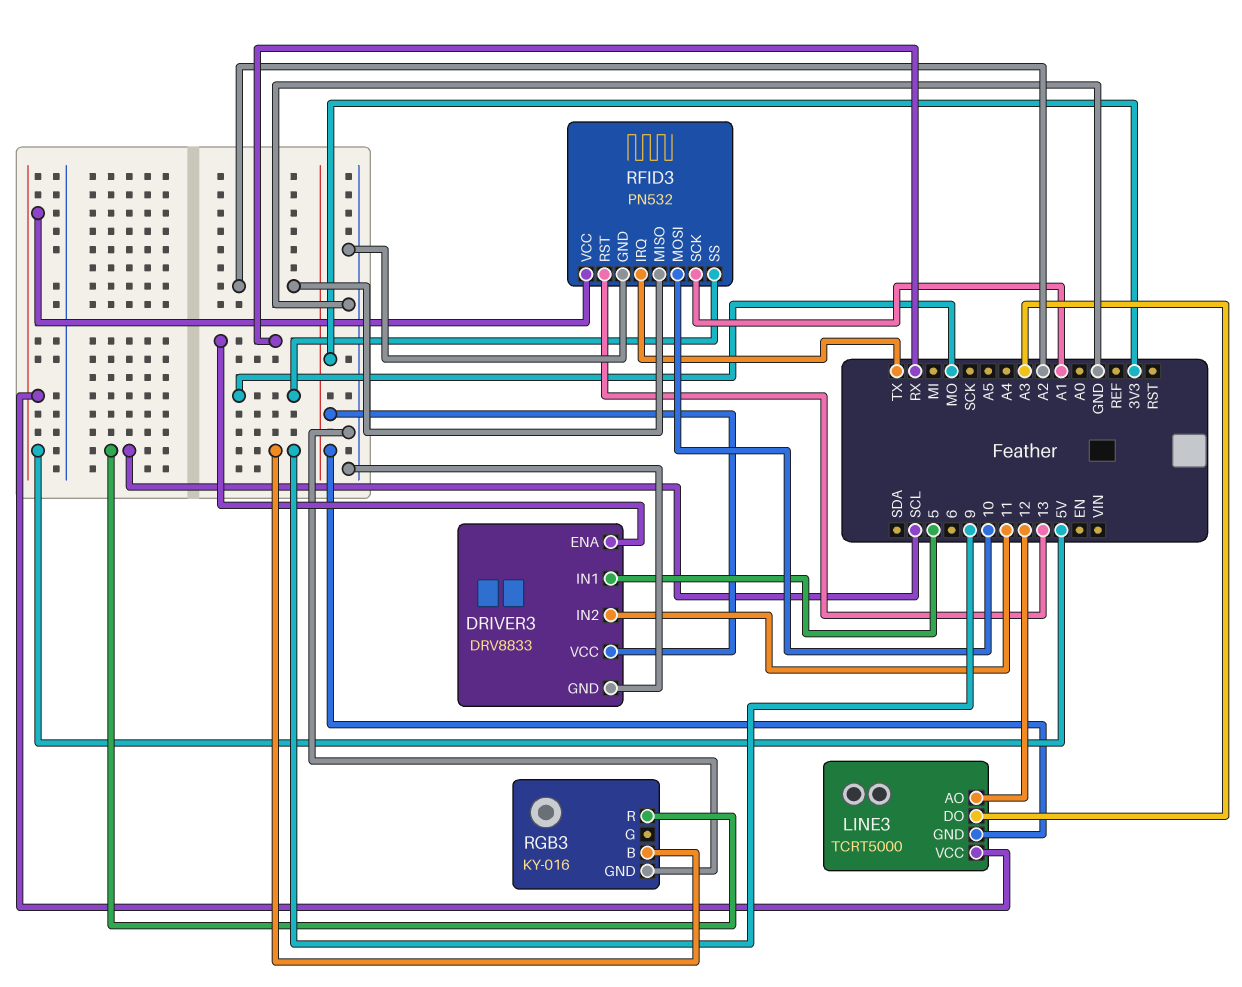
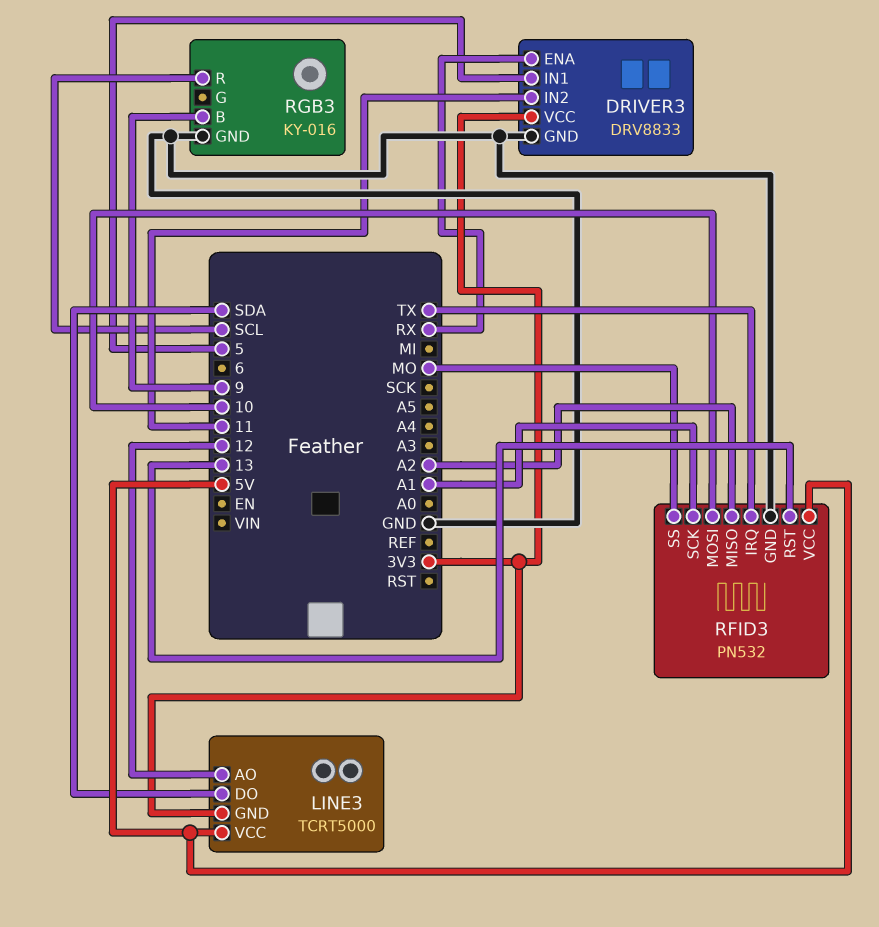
LINE3 pin DO: A3 -> SDA

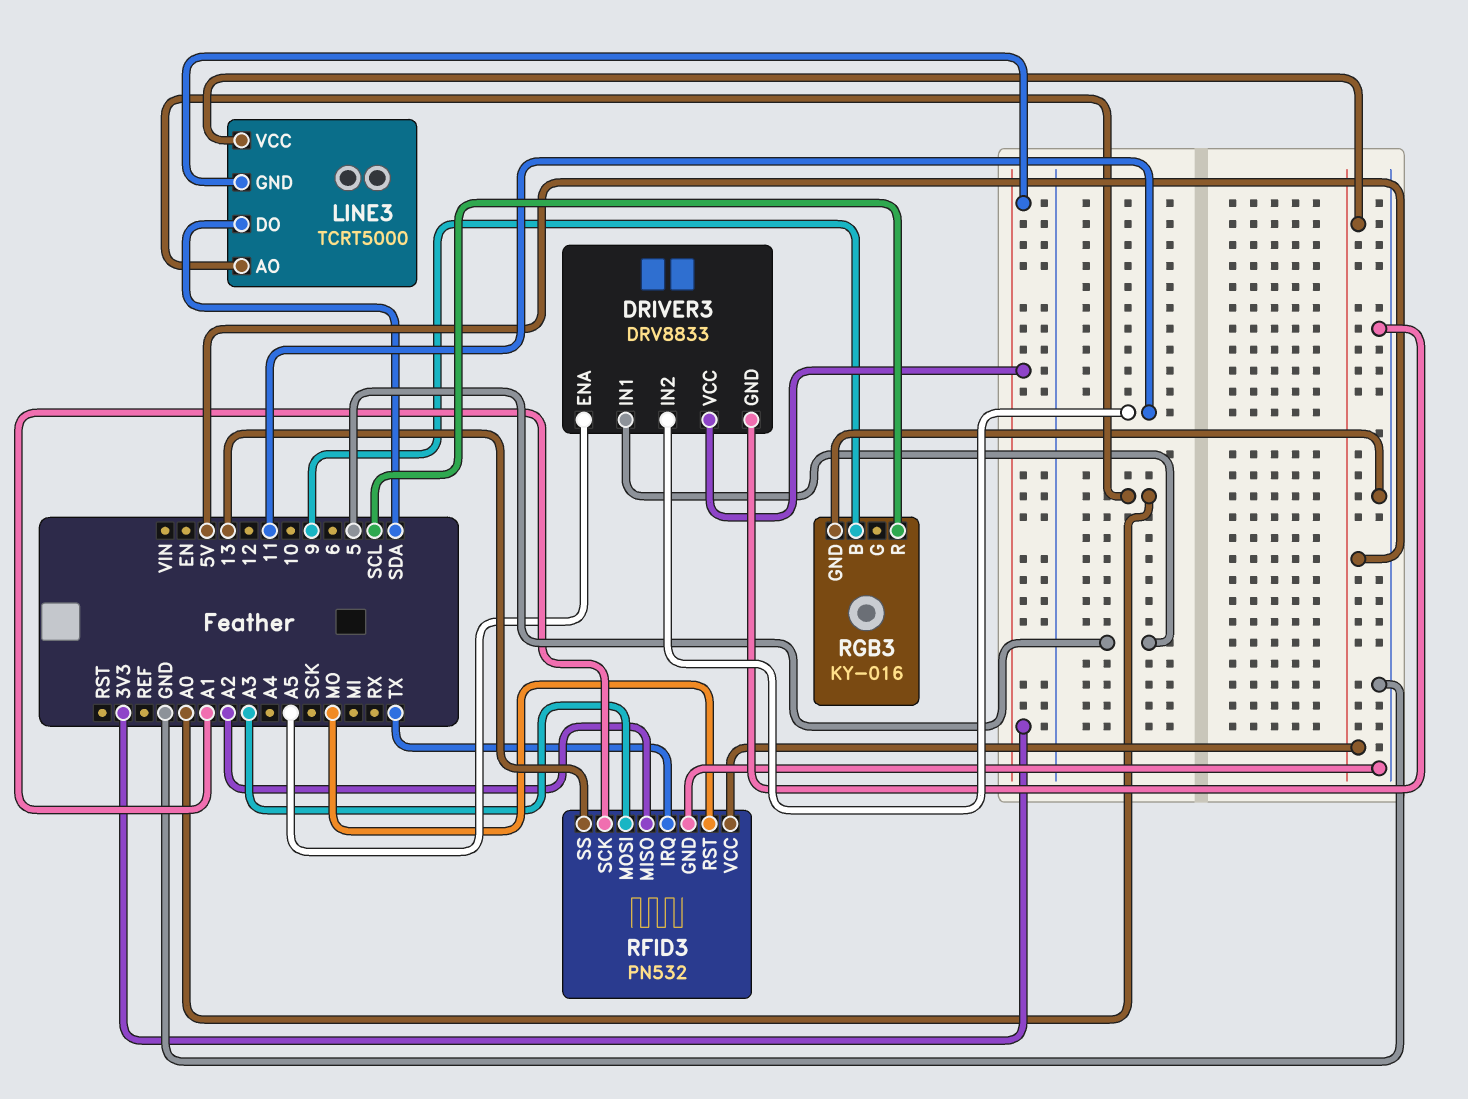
DRIVER3 pin ENA: RX -> A5
LINE3 pin AO: 12 -> A0
RFID3 pin MOSI: 10 -> A3
RFID3 pin RST: 13 -> MO
RFID3 pin SS: MO -> 13

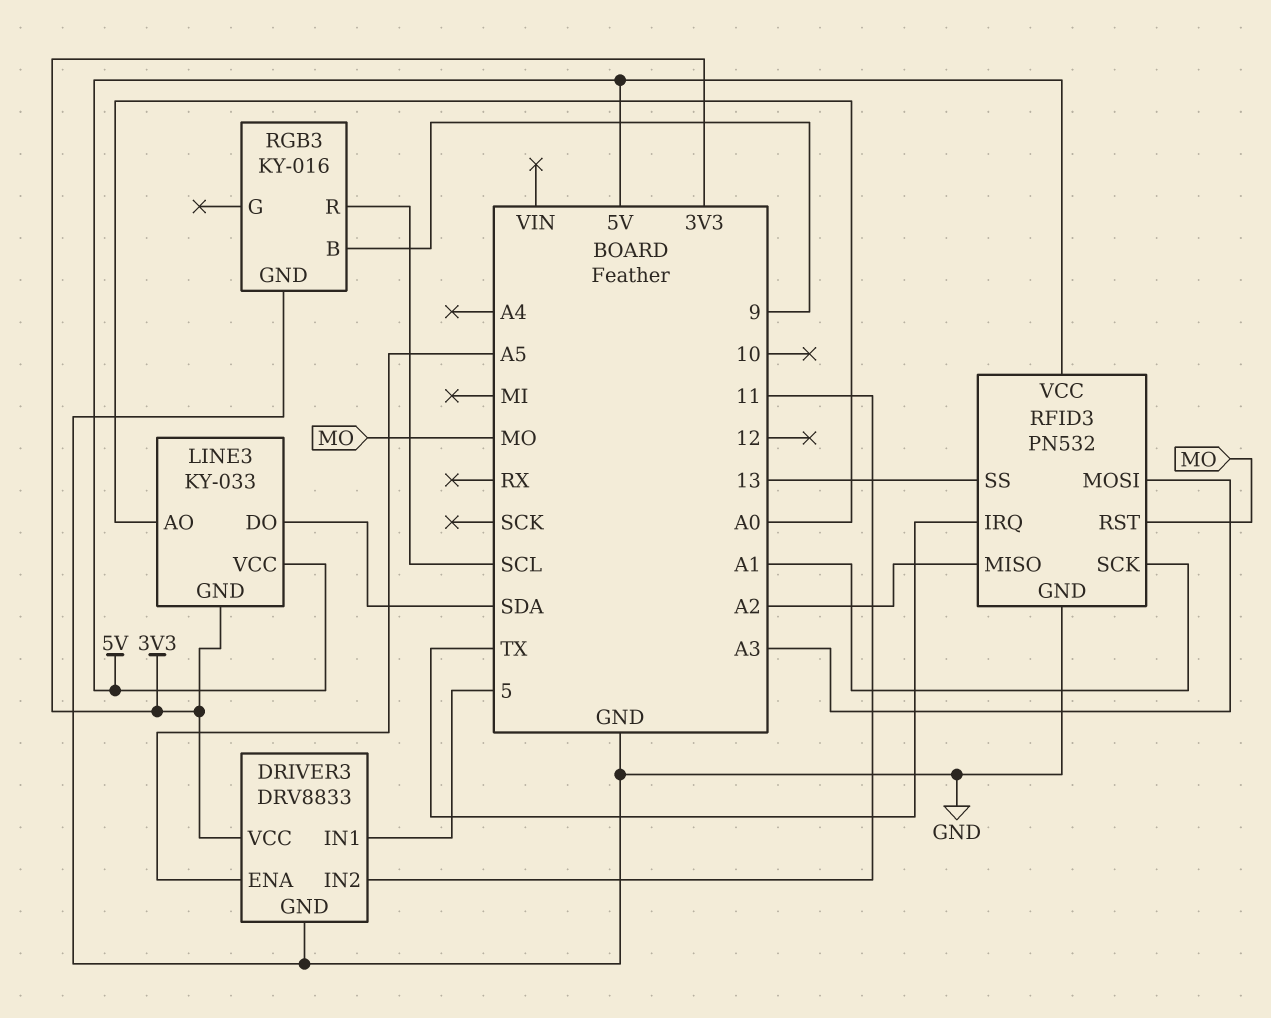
LINE3: TCRT5000 -> KY-033

